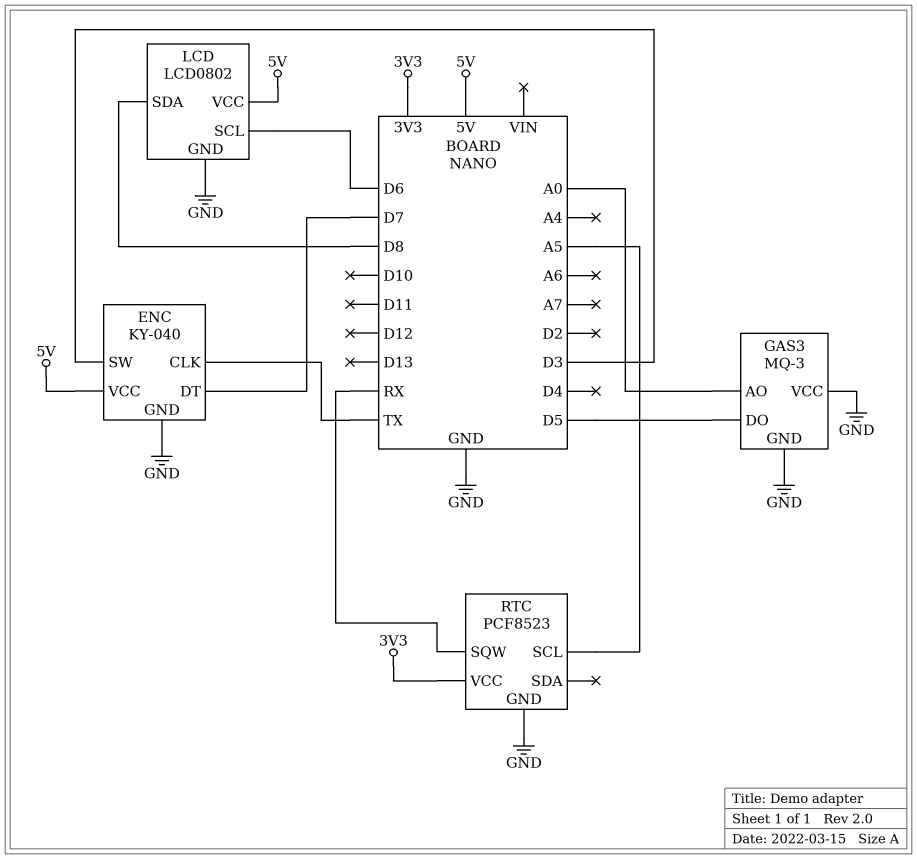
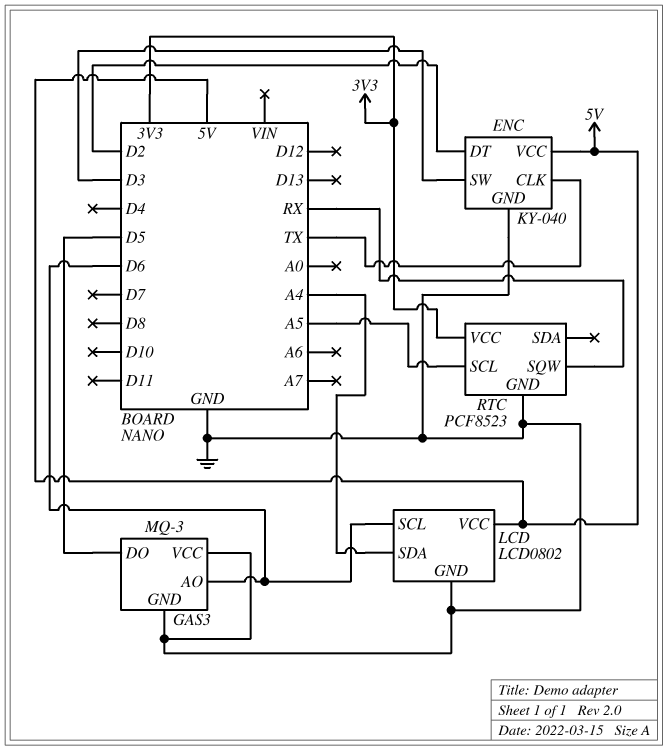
ENC pin DT: D7 -> D2
GAS3 pin AO: A0 -> D6
LCD pin SDA: D8 -> A4

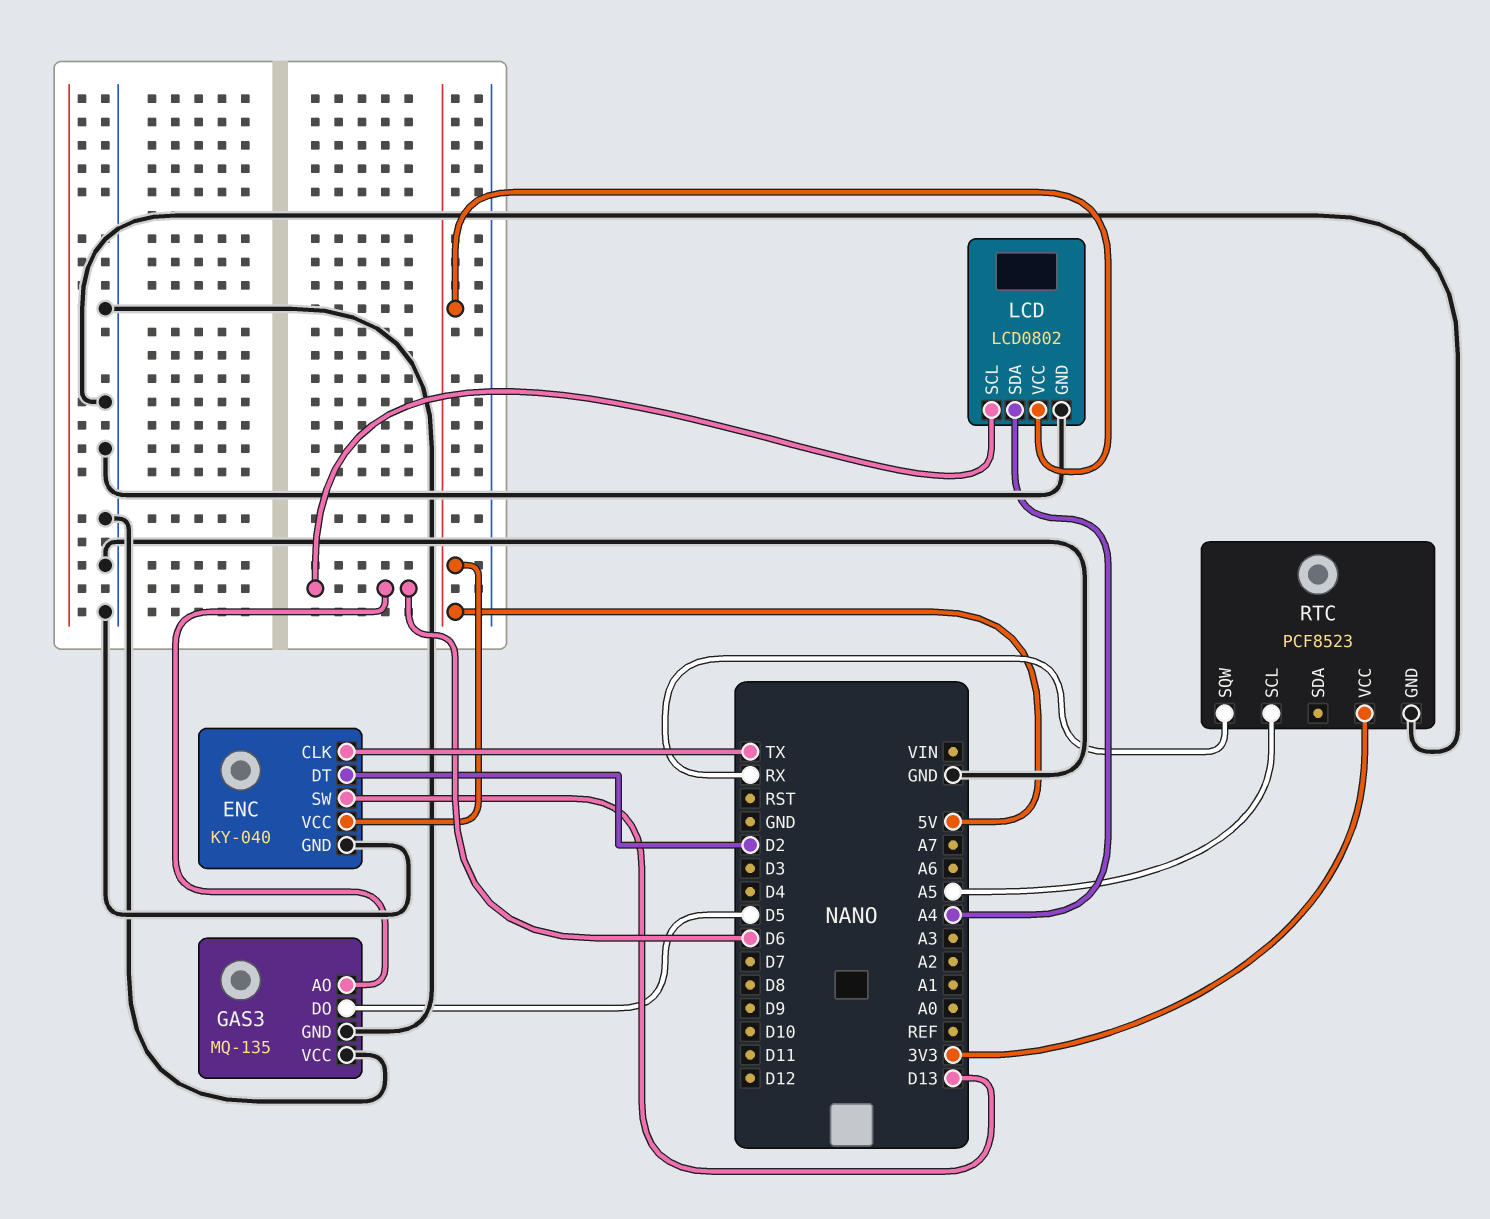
ENC pin SW: D3 -> D13
GAS3: MQ-3 -> MQ-135

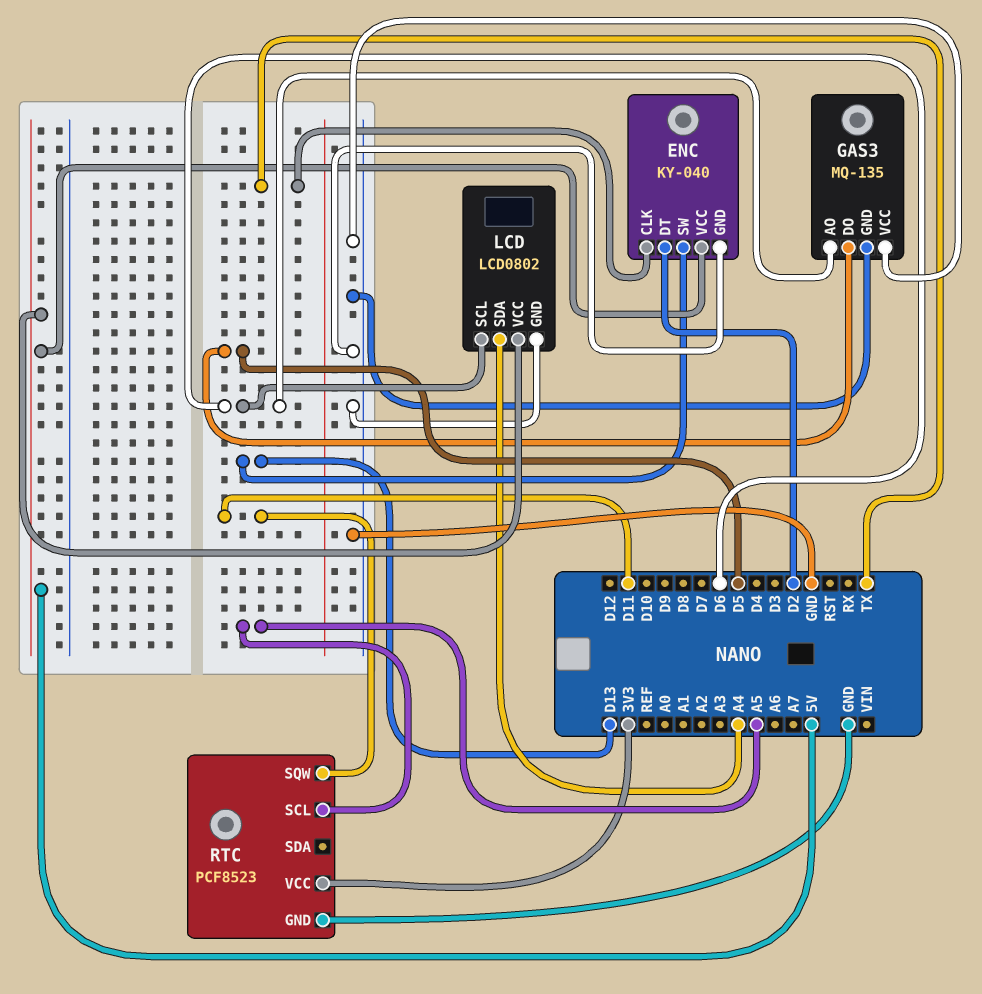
RTC pin SQW: RX -> D11

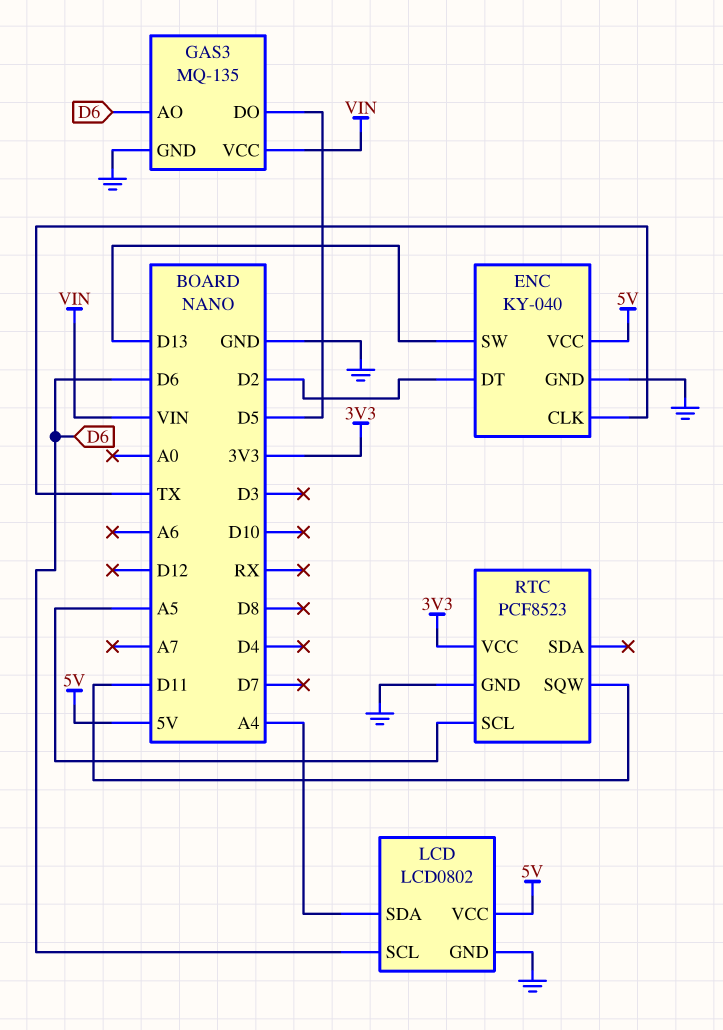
GAS3 pin VCC: GND -> VIN

